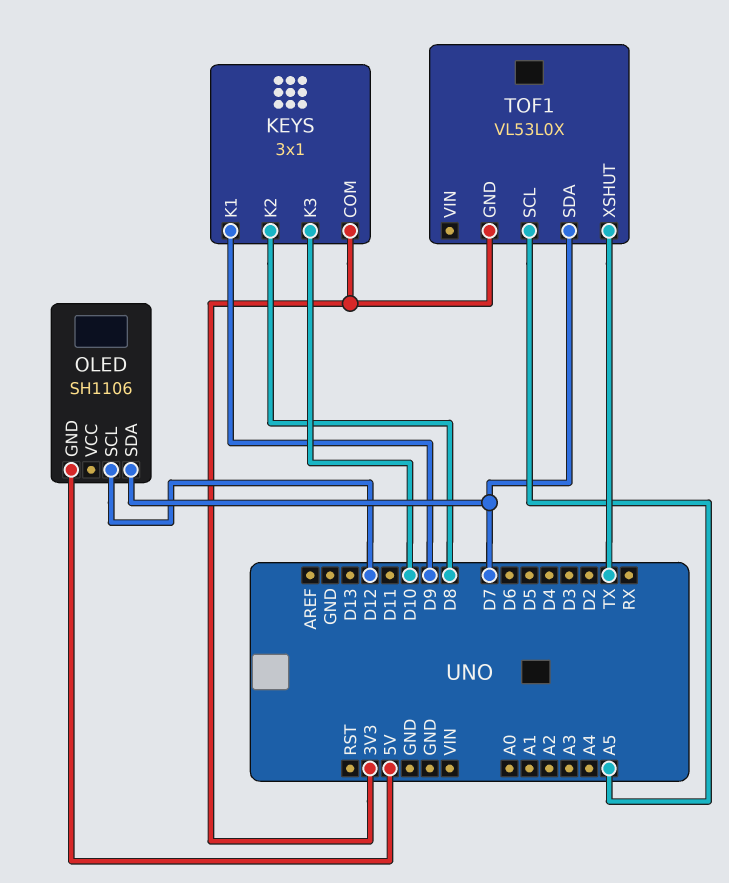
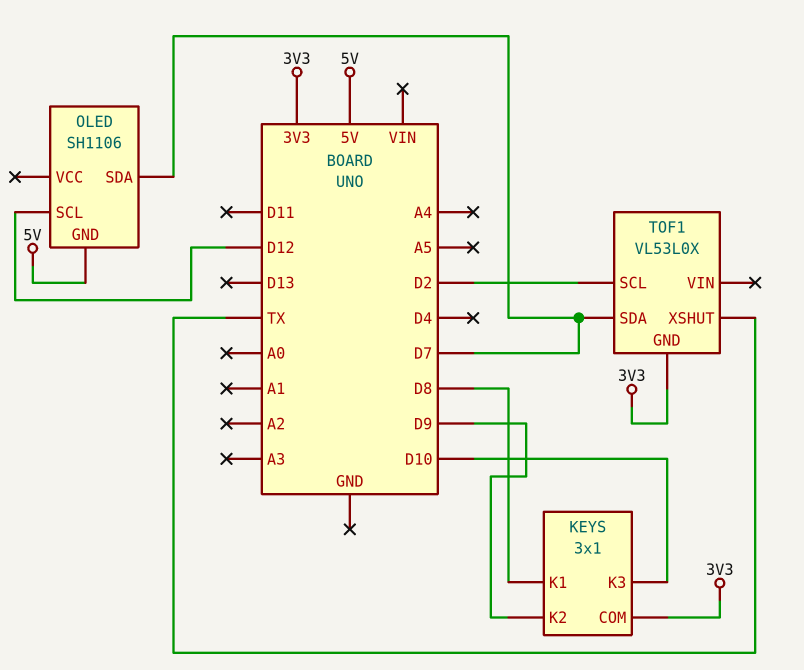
KEYS pin K1: D9 -> D8
KEYS pin K2: D8 -> D9
TOF1 pin SCL: A5 -> D2

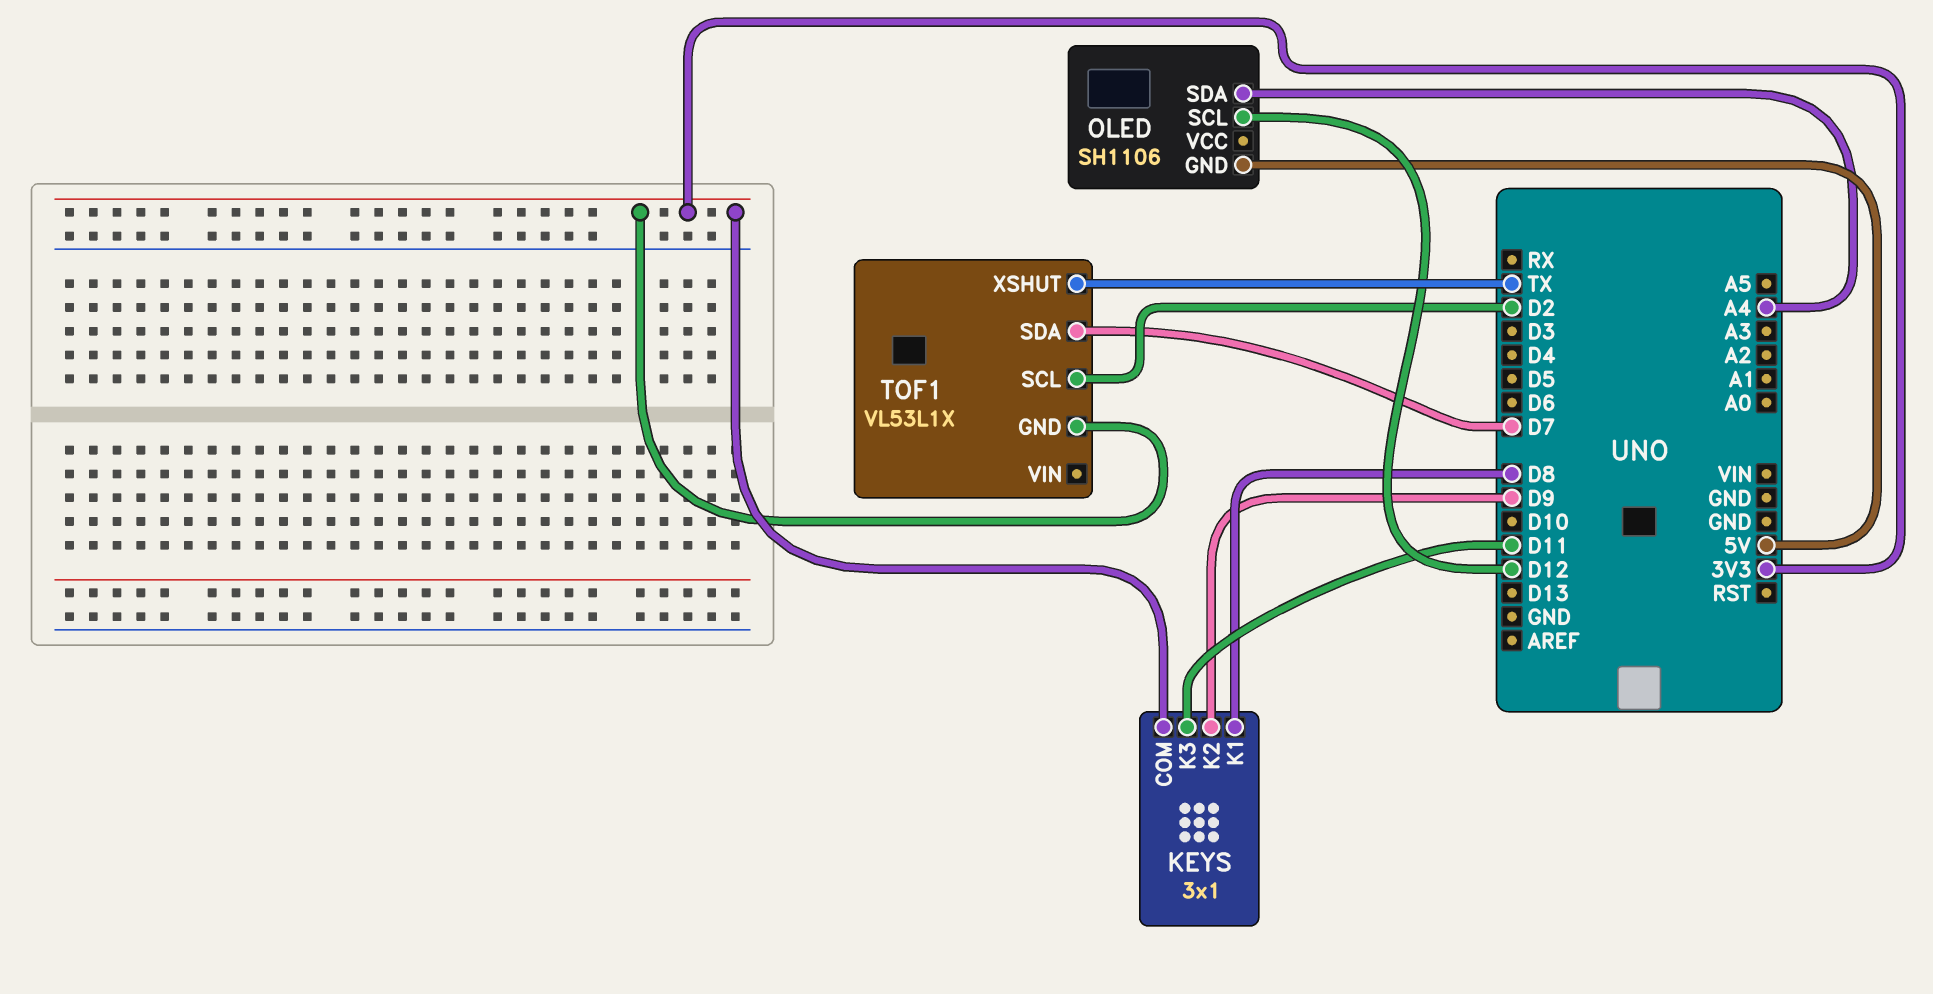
KEYS pin K3: D10 -> D11
OLED pin SDA: D7 -> A4
TOF1: VL53L0X -> VL53L1X

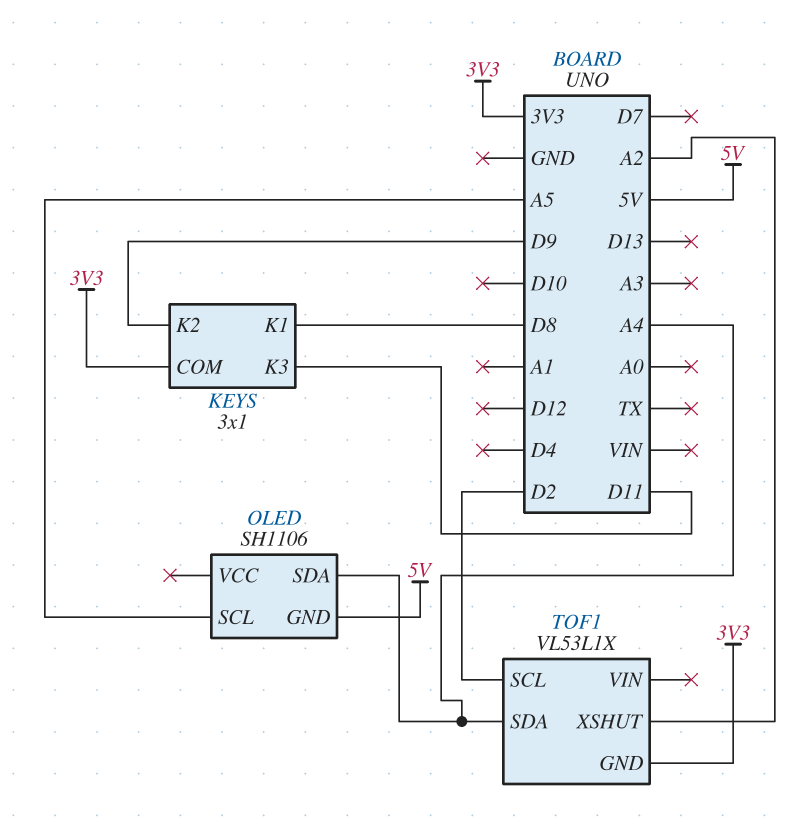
OLED pin SCL: D12 -> A5
TOF1 pin SDA: D7 -> A4
TOF1 pin XSHUT: TX -> A2

